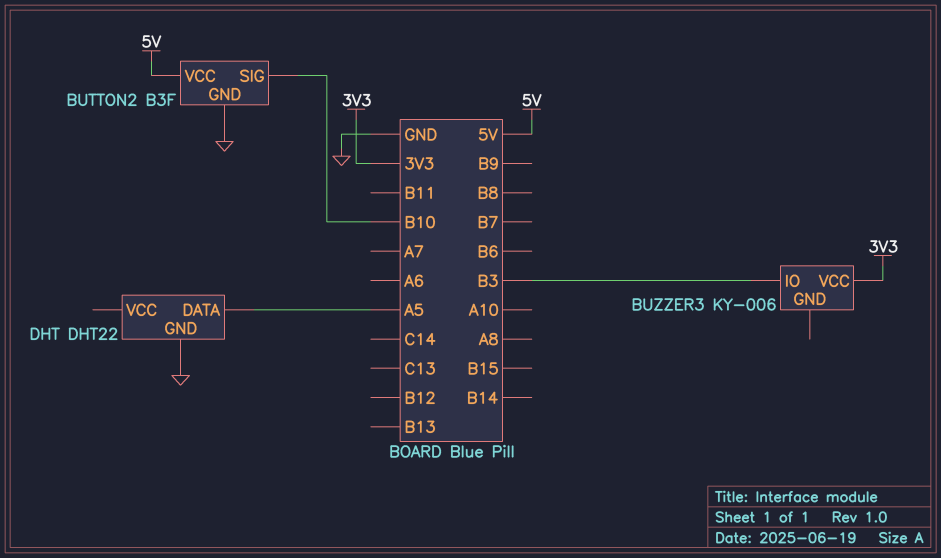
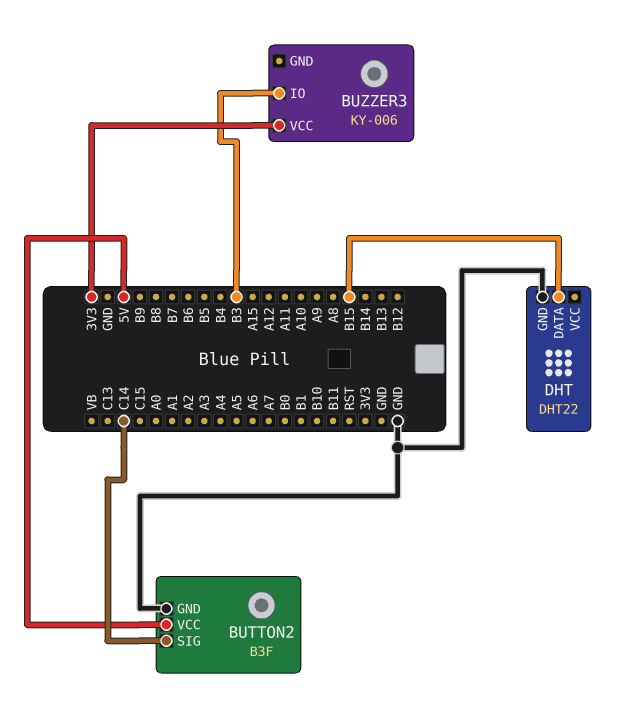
BUTTON2 pin SIG: B10 -> C14
DHT pin DATA: A5 -> B15

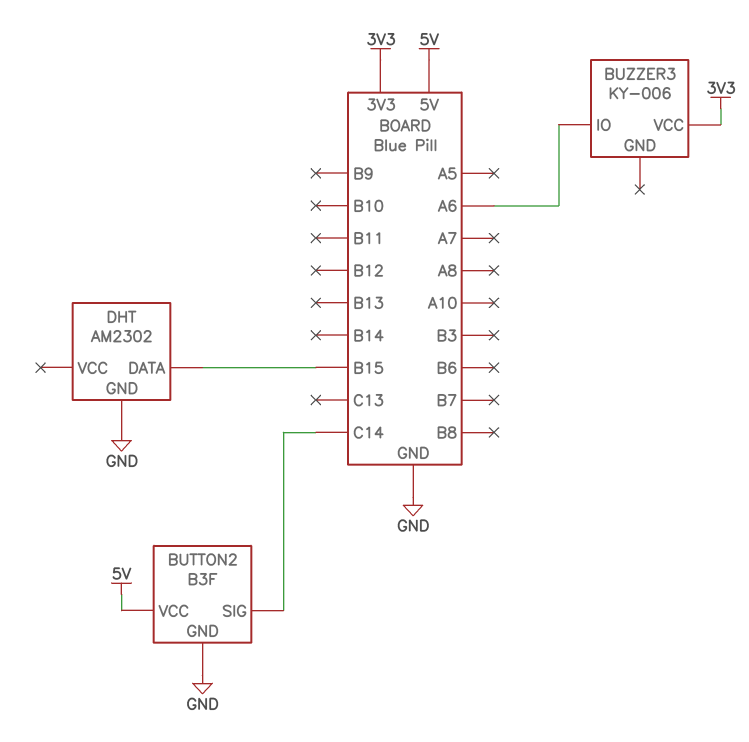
BUZZER3 pin IO: B3 -> A6
DHT: DHT22 -> AM2302

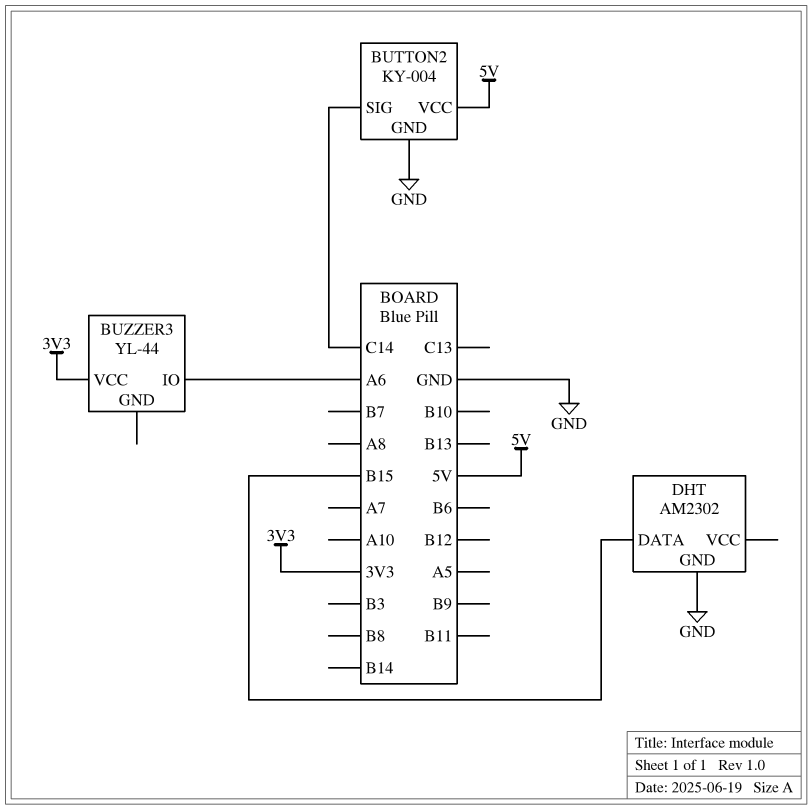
BUTTON2: B3F -> KY-004
BUZZER3: KY-006 -> YL-44

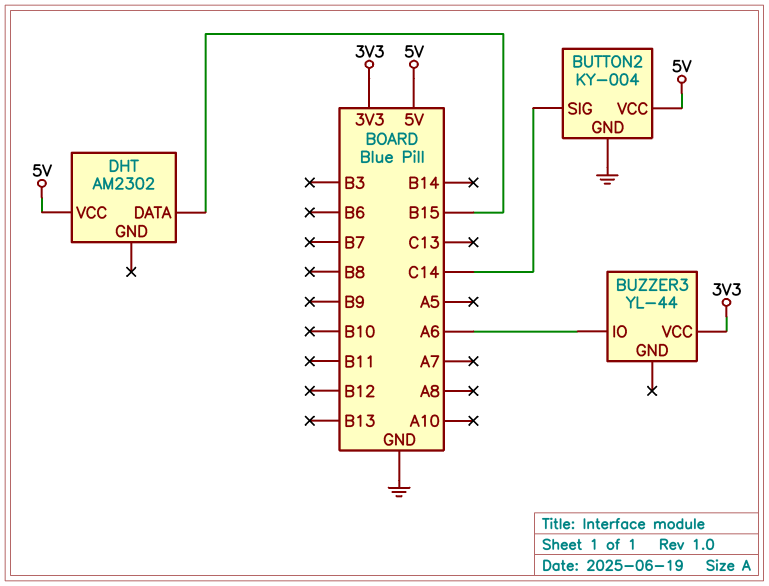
DHT pin GND: GND -> none
DHT pin VCC: none -> 5V

